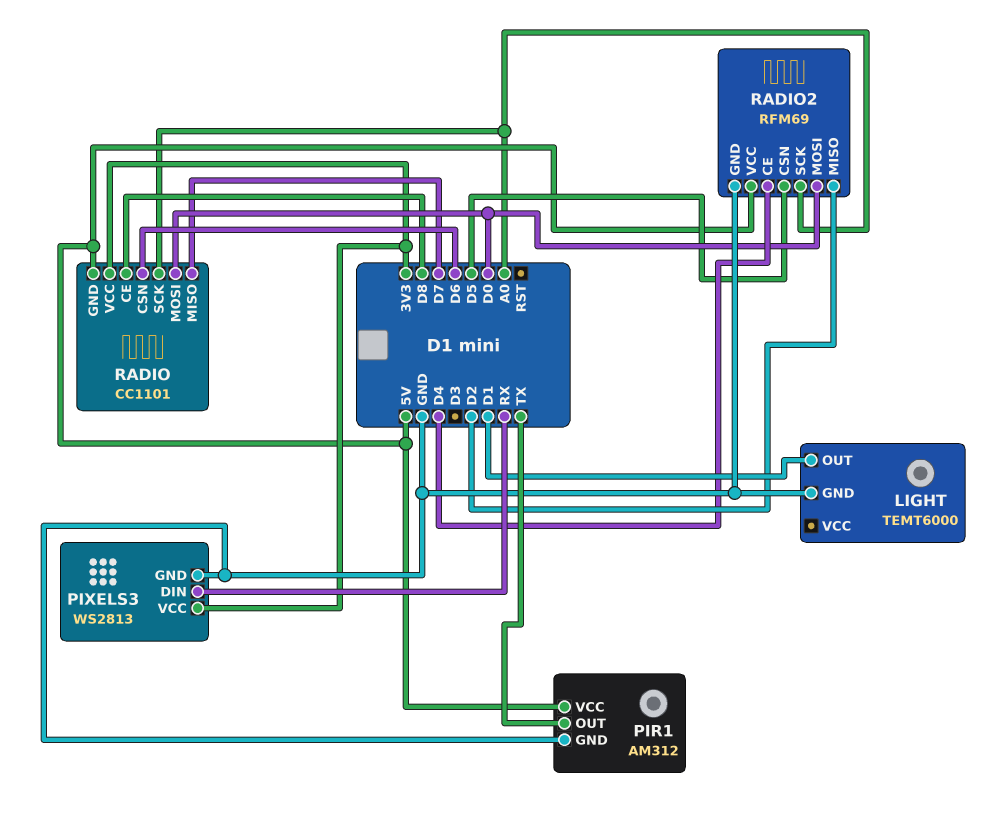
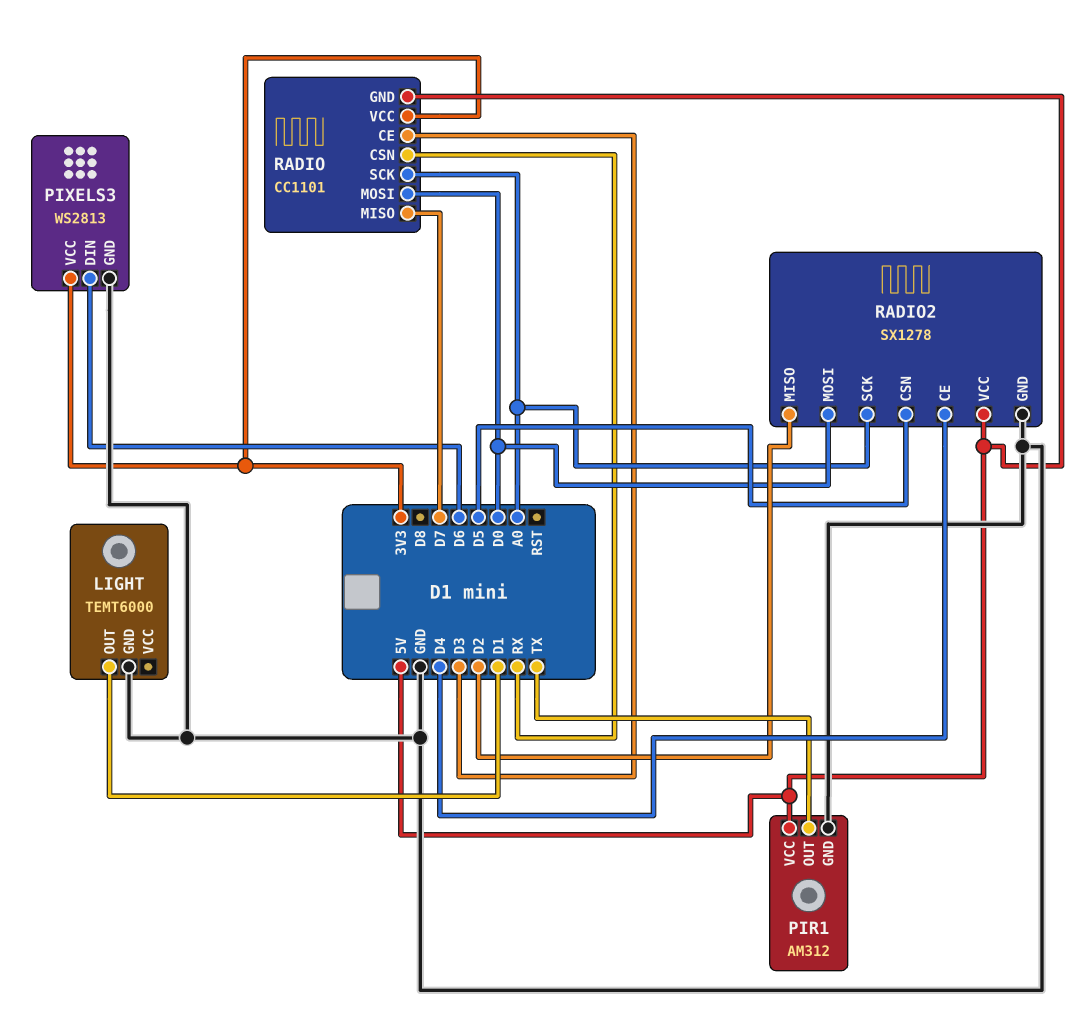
PIXELS3 pin DIN: RX -> D6
RADIO pin CE: D8 -> D3
RADIO pin CSN: D6 -> RX
RADIO2: RFM69 -> SX1278

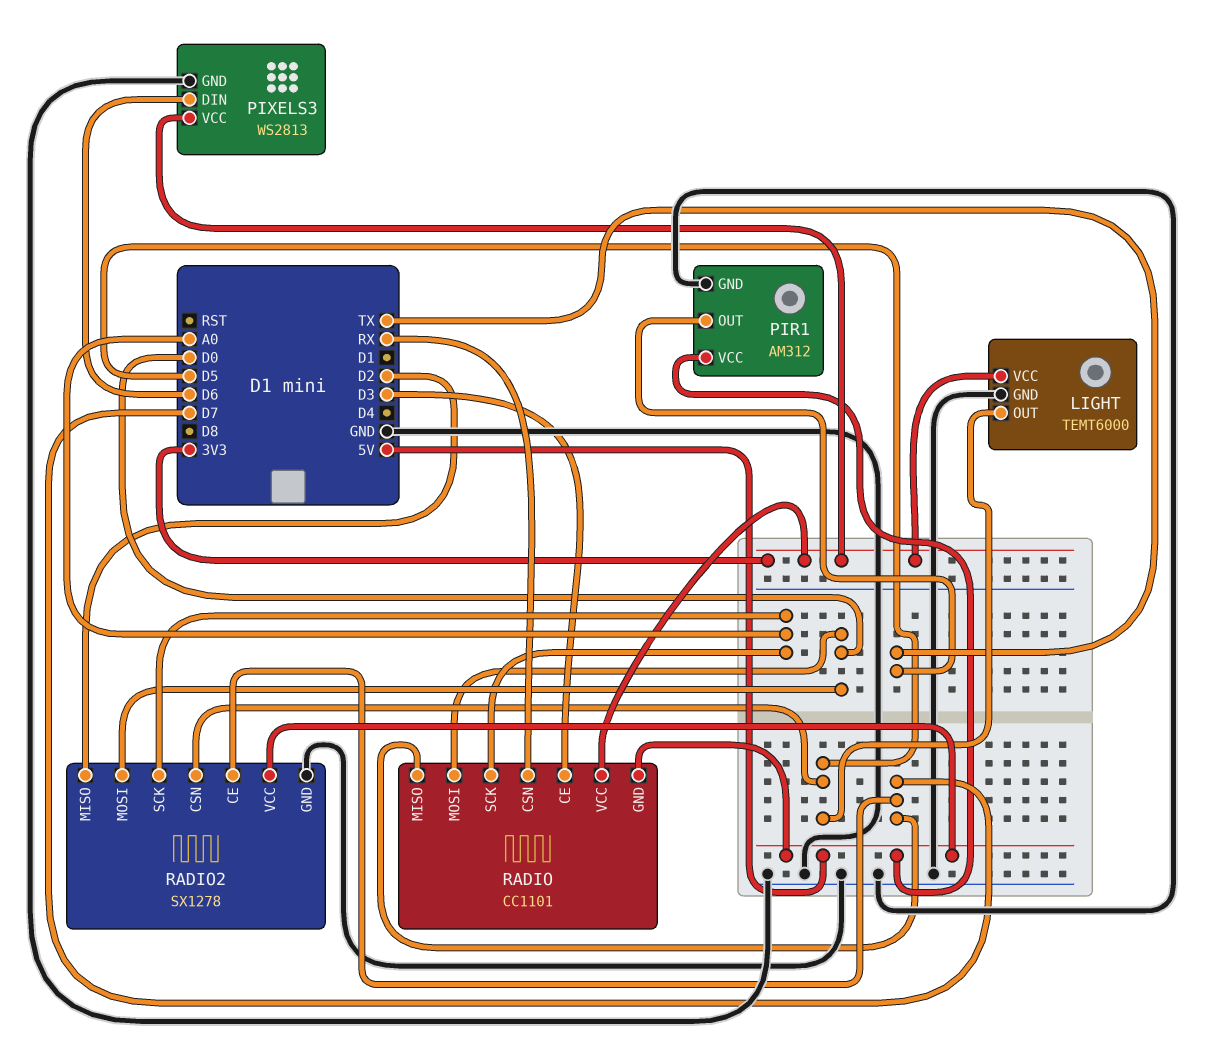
LIGHT pin OUT: D1 -> D5
LIGHT pin VCC: none -> 3V3
RADIO2 pin CE: D4 -> D7

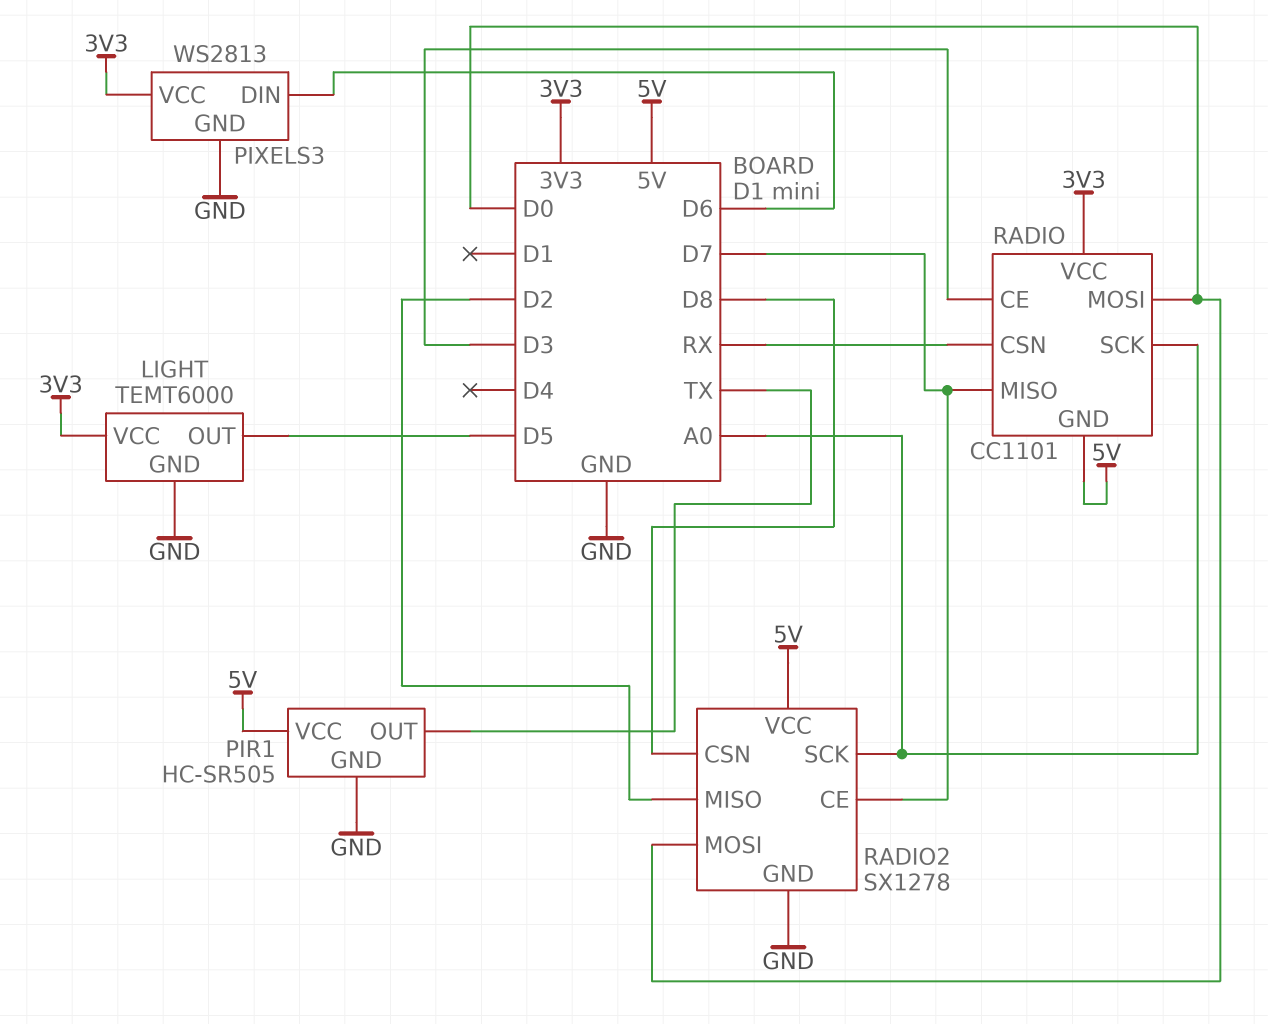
PIR1: AM312 -> HC-SR505
RADIO2 pin CSN: D5 -> D8

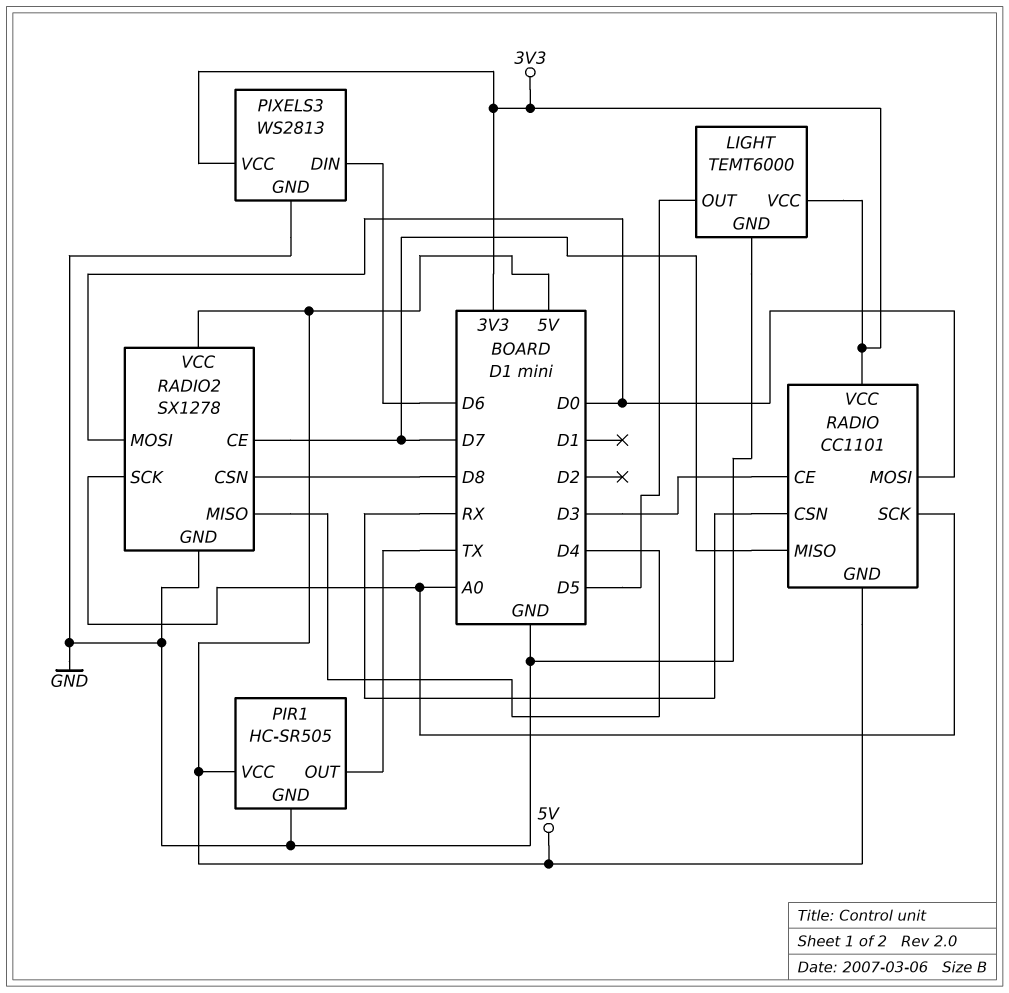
RADIO2 pin MISO: D2 -> D4

